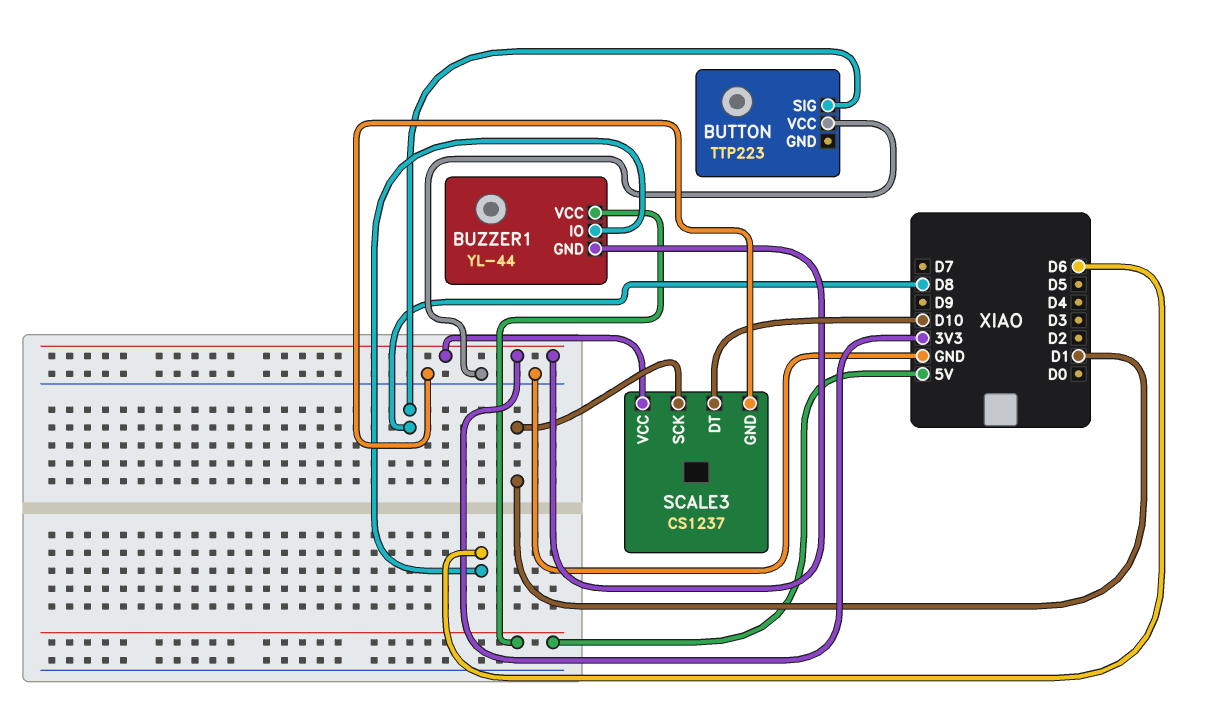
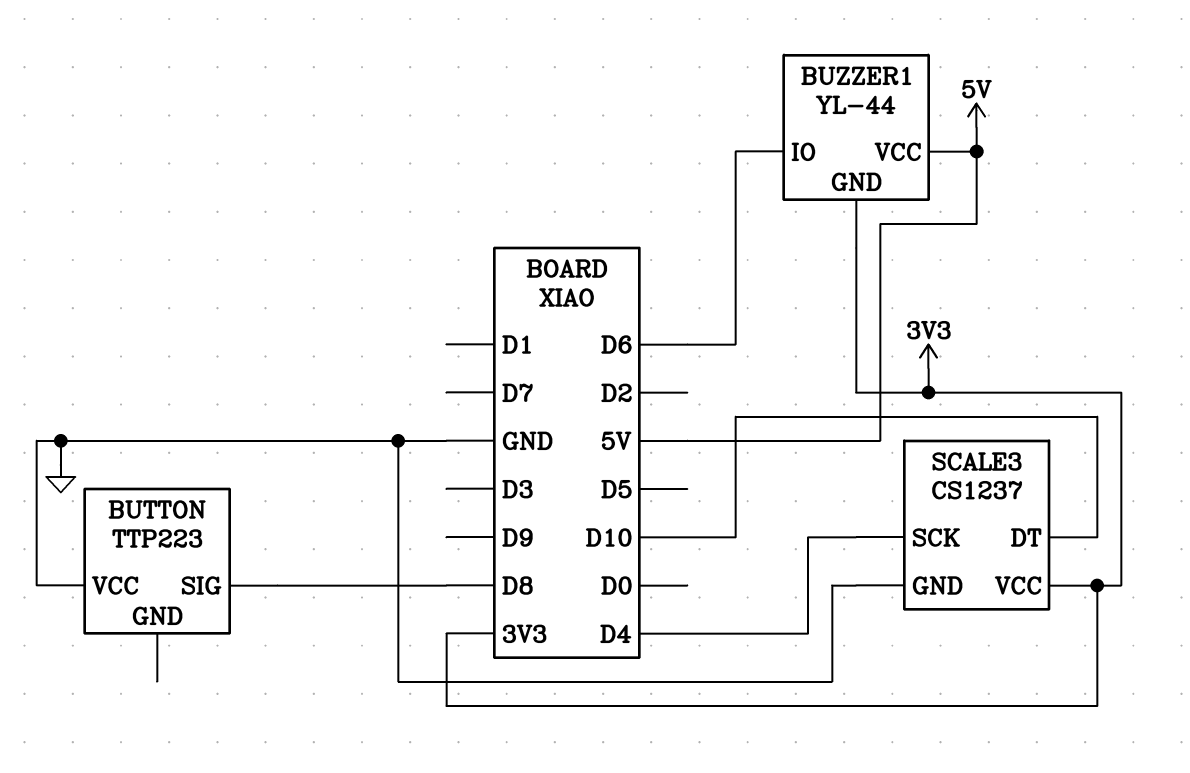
SCALE3 pin SCK: D1 -> D4

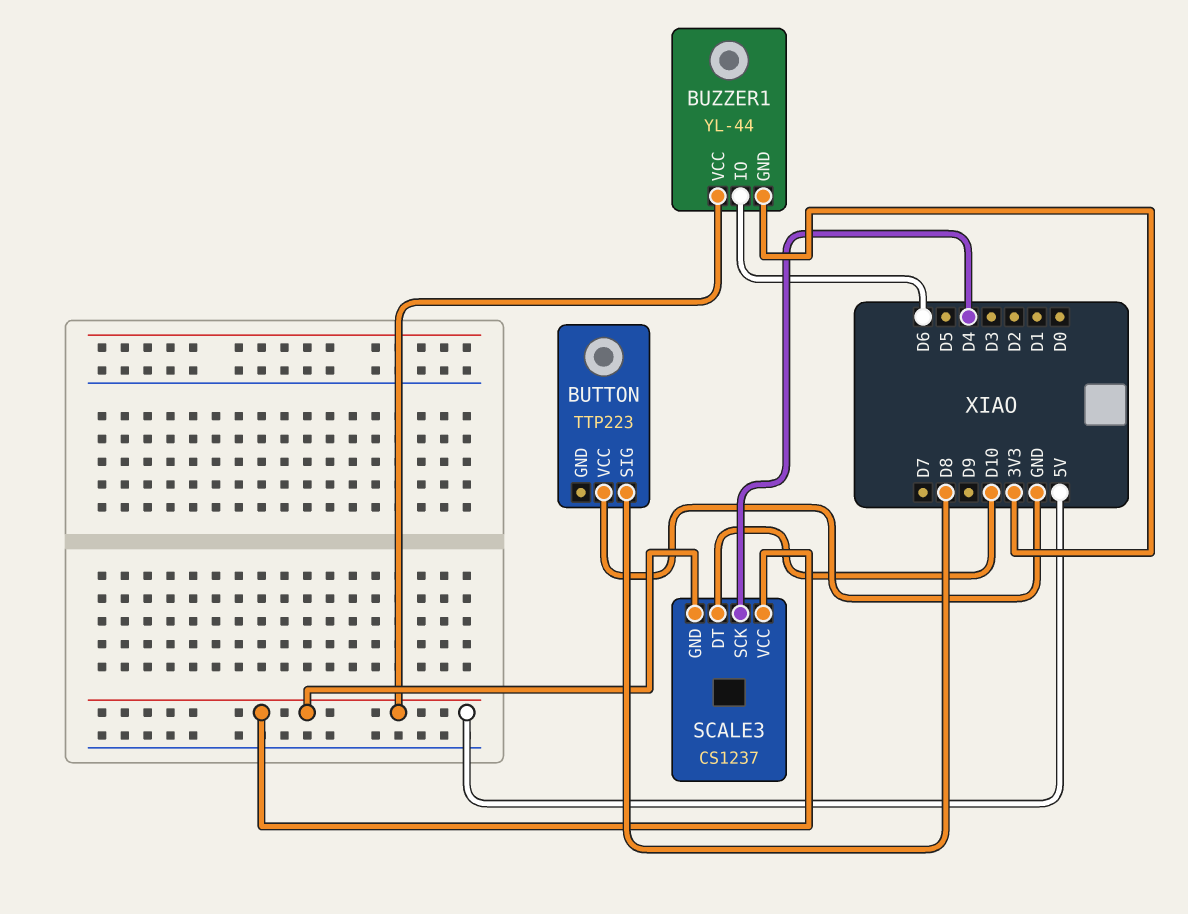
SCALE3 pin GND: GND -> 5V
SCALE3 pin VCC: 3V3 -> 5V

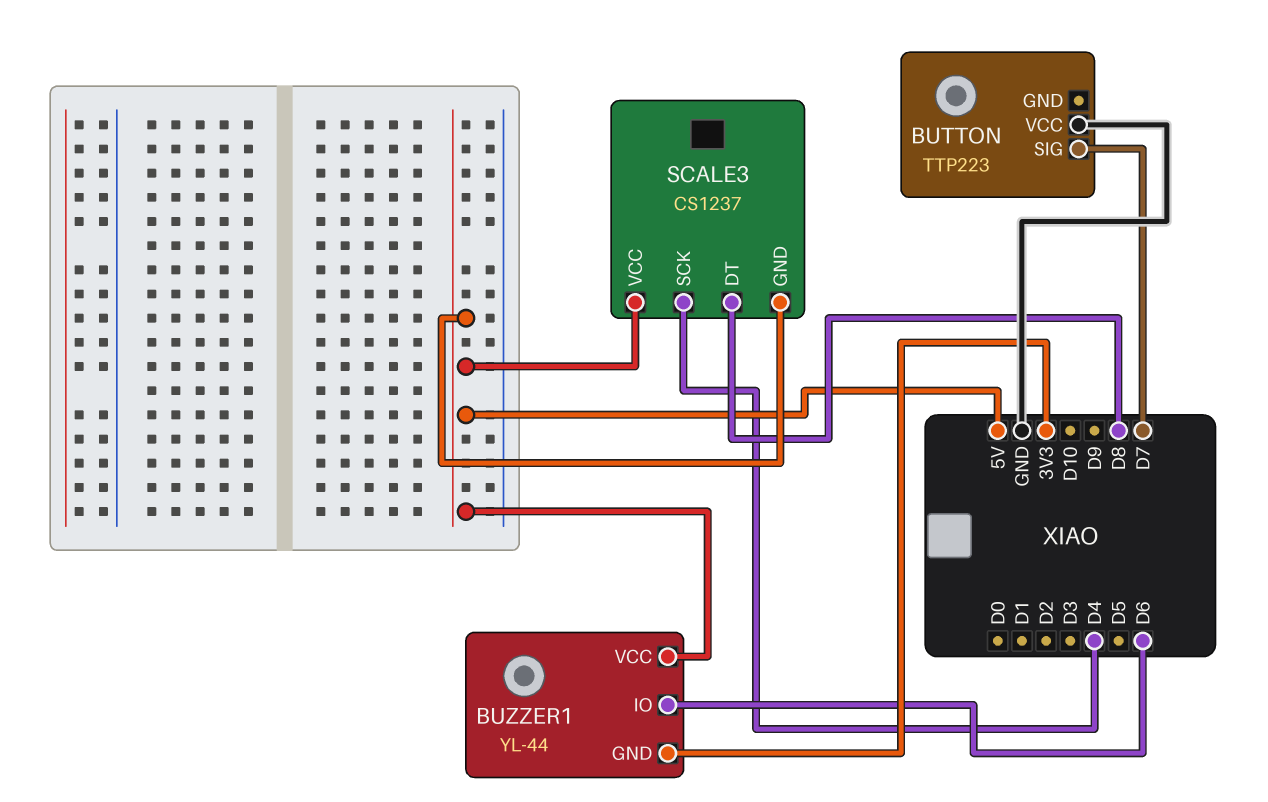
BUTTON pin SIG: D8 -> D7
SCALE3 pin DT: D10 -> D8

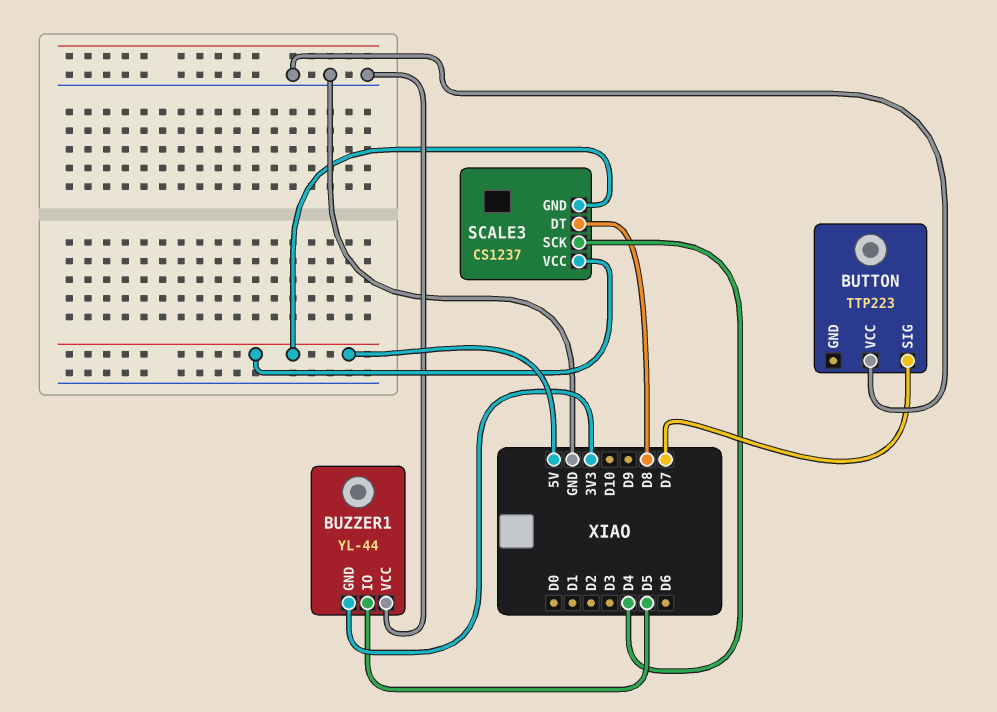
BUZZER1 pin IO: D6 -> D5
BUZZER1 pin VCC: 5V -> GND

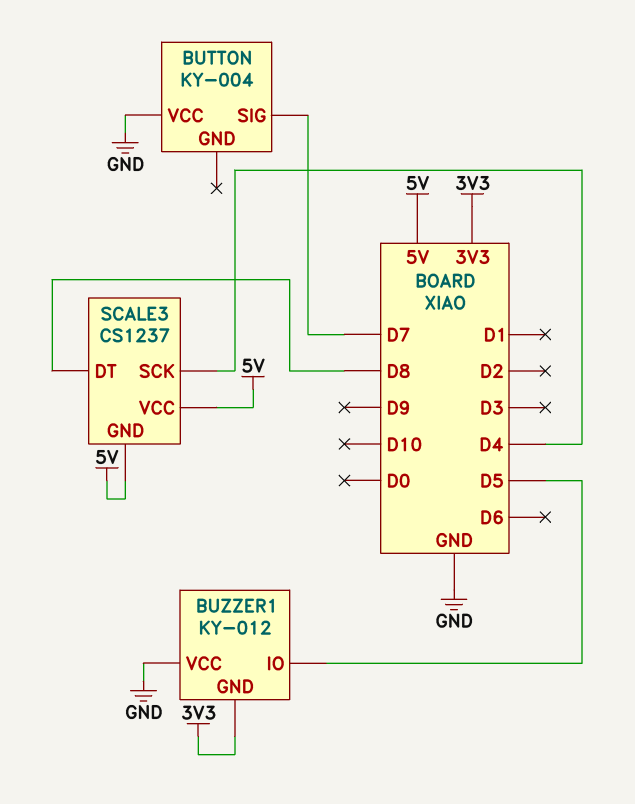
BUTTON: TTP223 -> KY-004
BUZZER1: YL-44 -> KY-012

